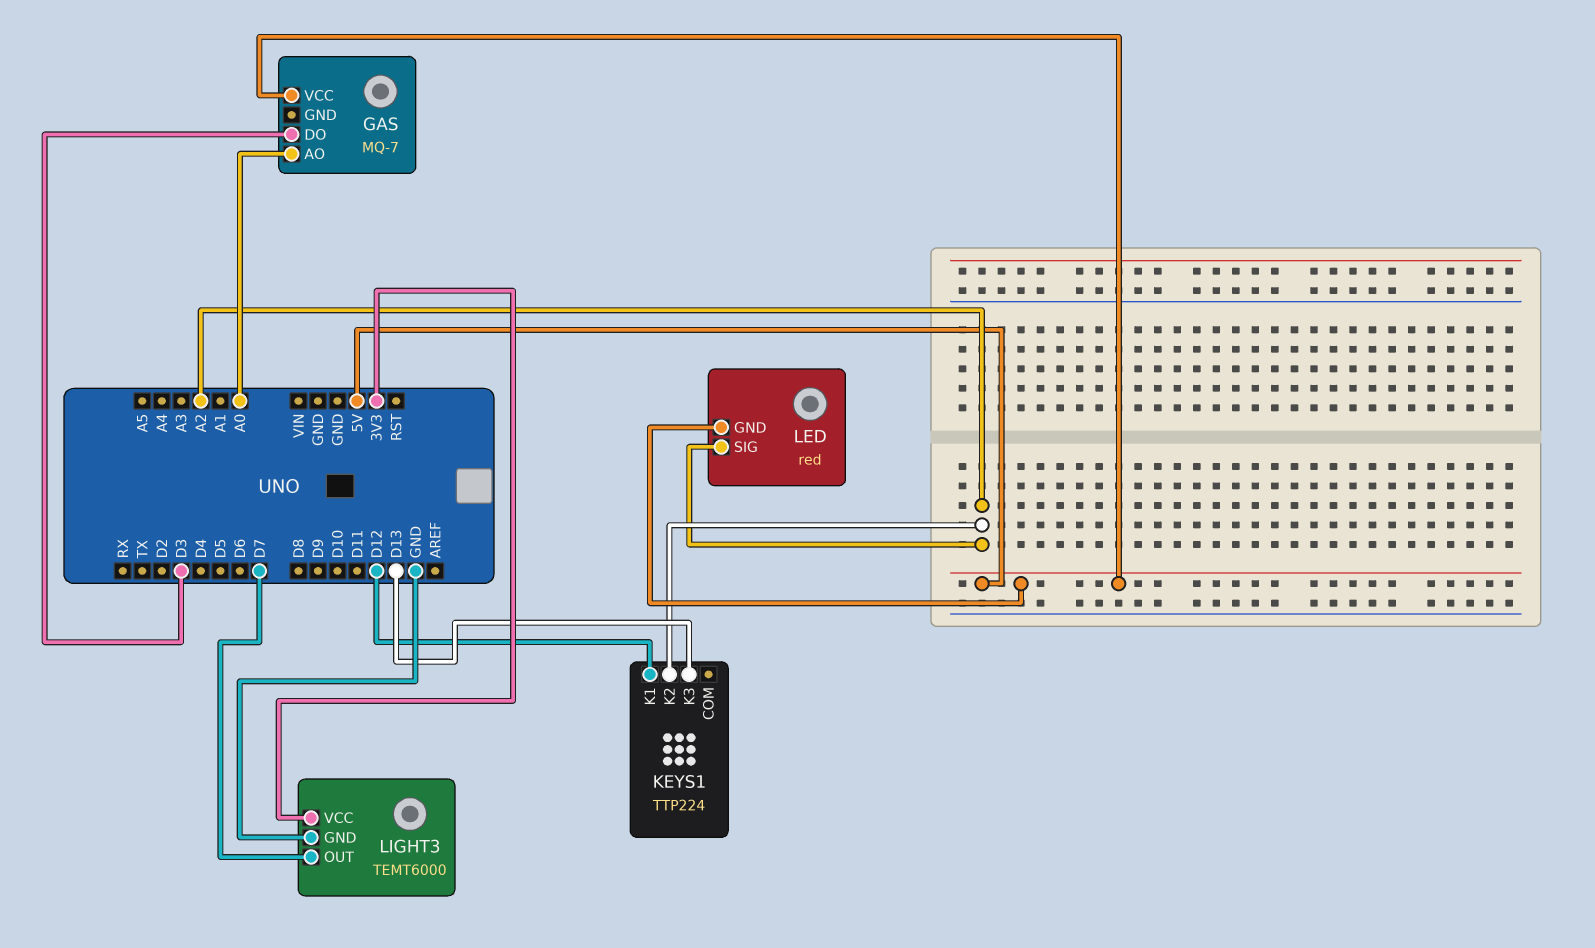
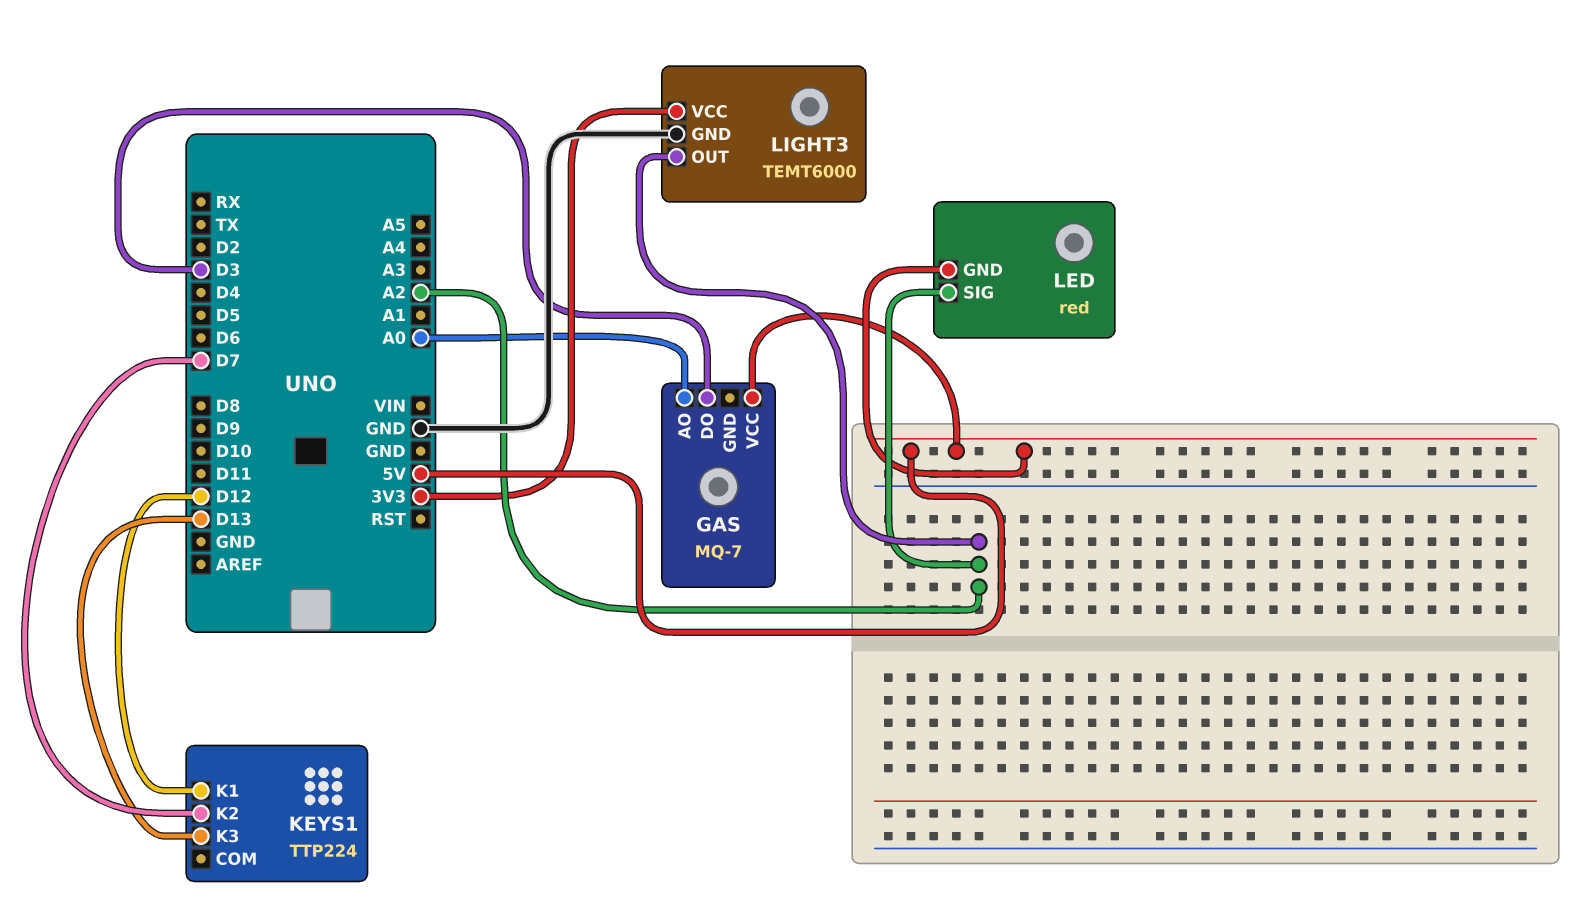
KEYS1 pin K2: A2 -> D7
LIGHT3 pin OUT: D7 -> A2

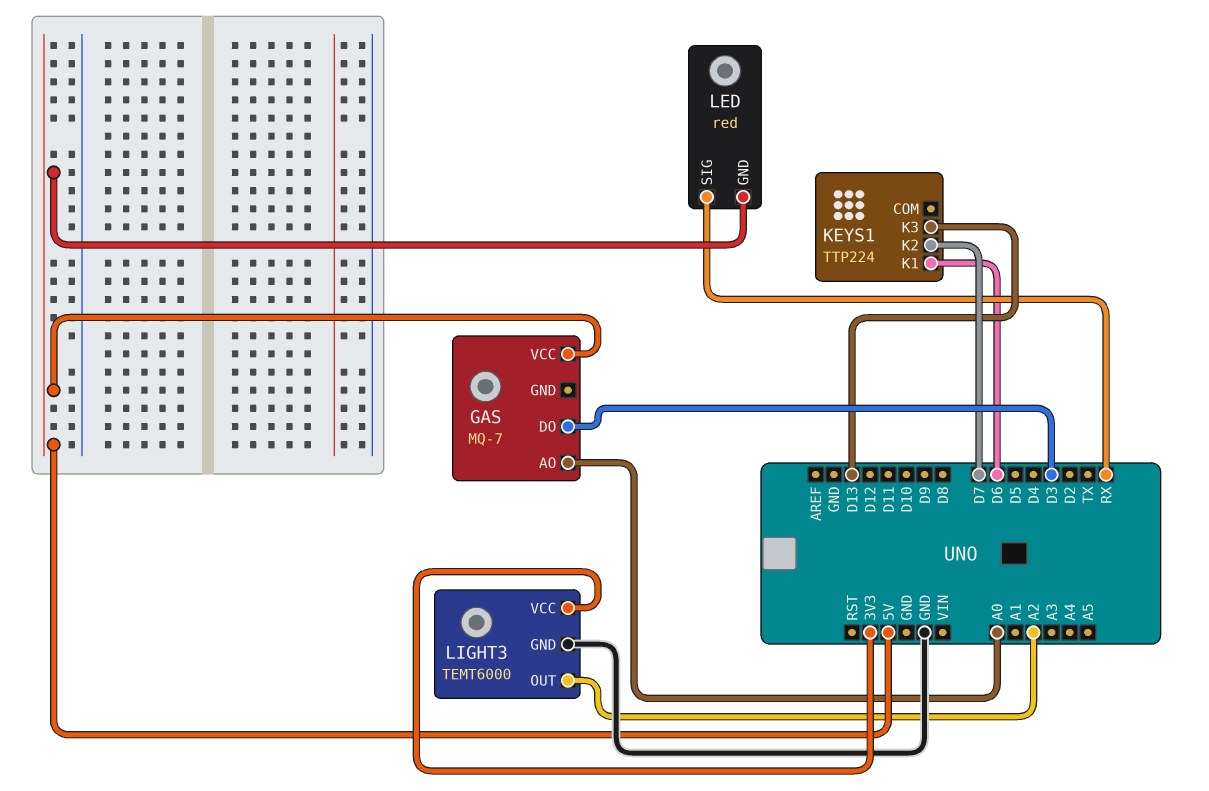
KEYS1 pin K1: D12 -> D6
LED pin SIG: A2 -> RX

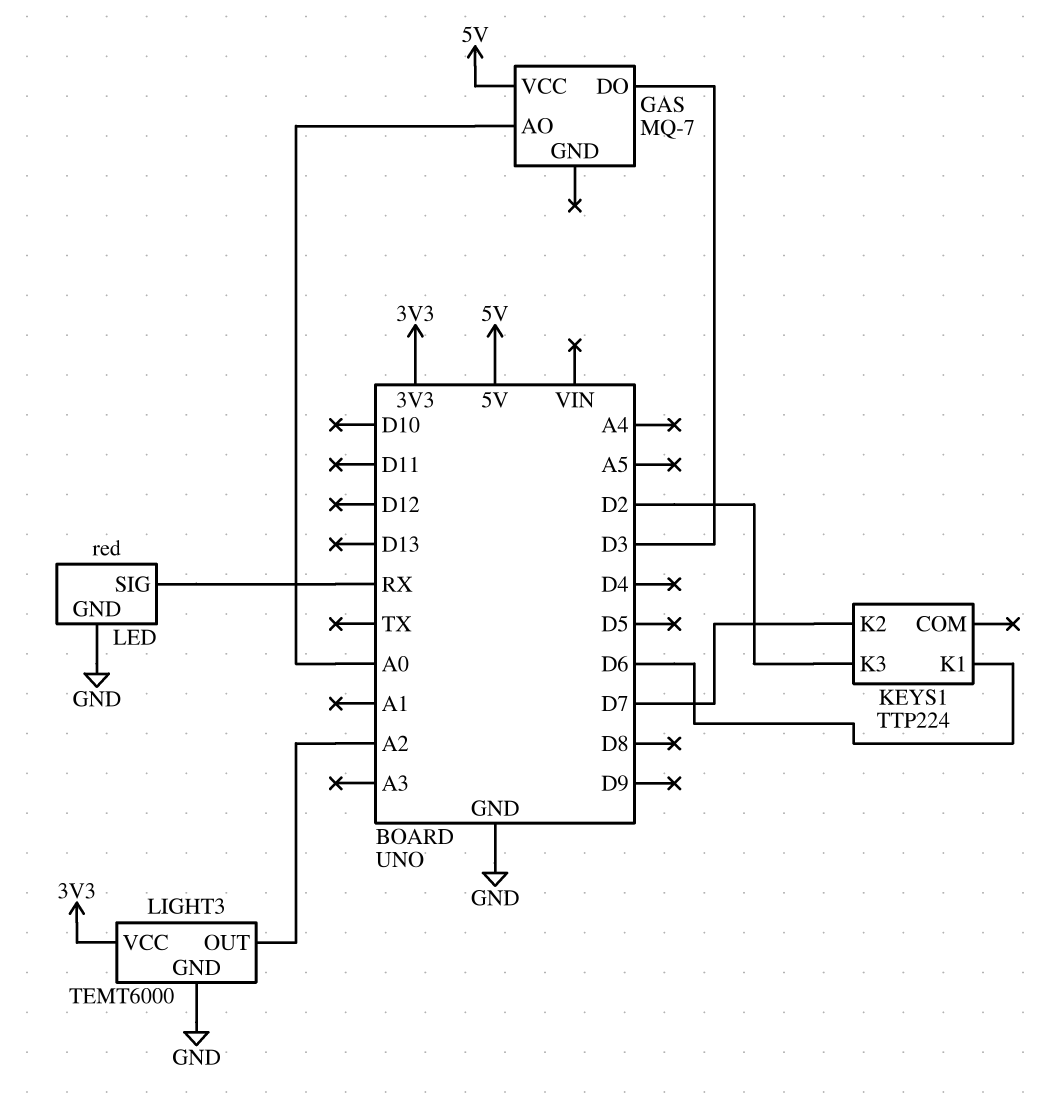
KEYS1 pin K3: D13 -> D2
LED pin GND: 5V -> GND

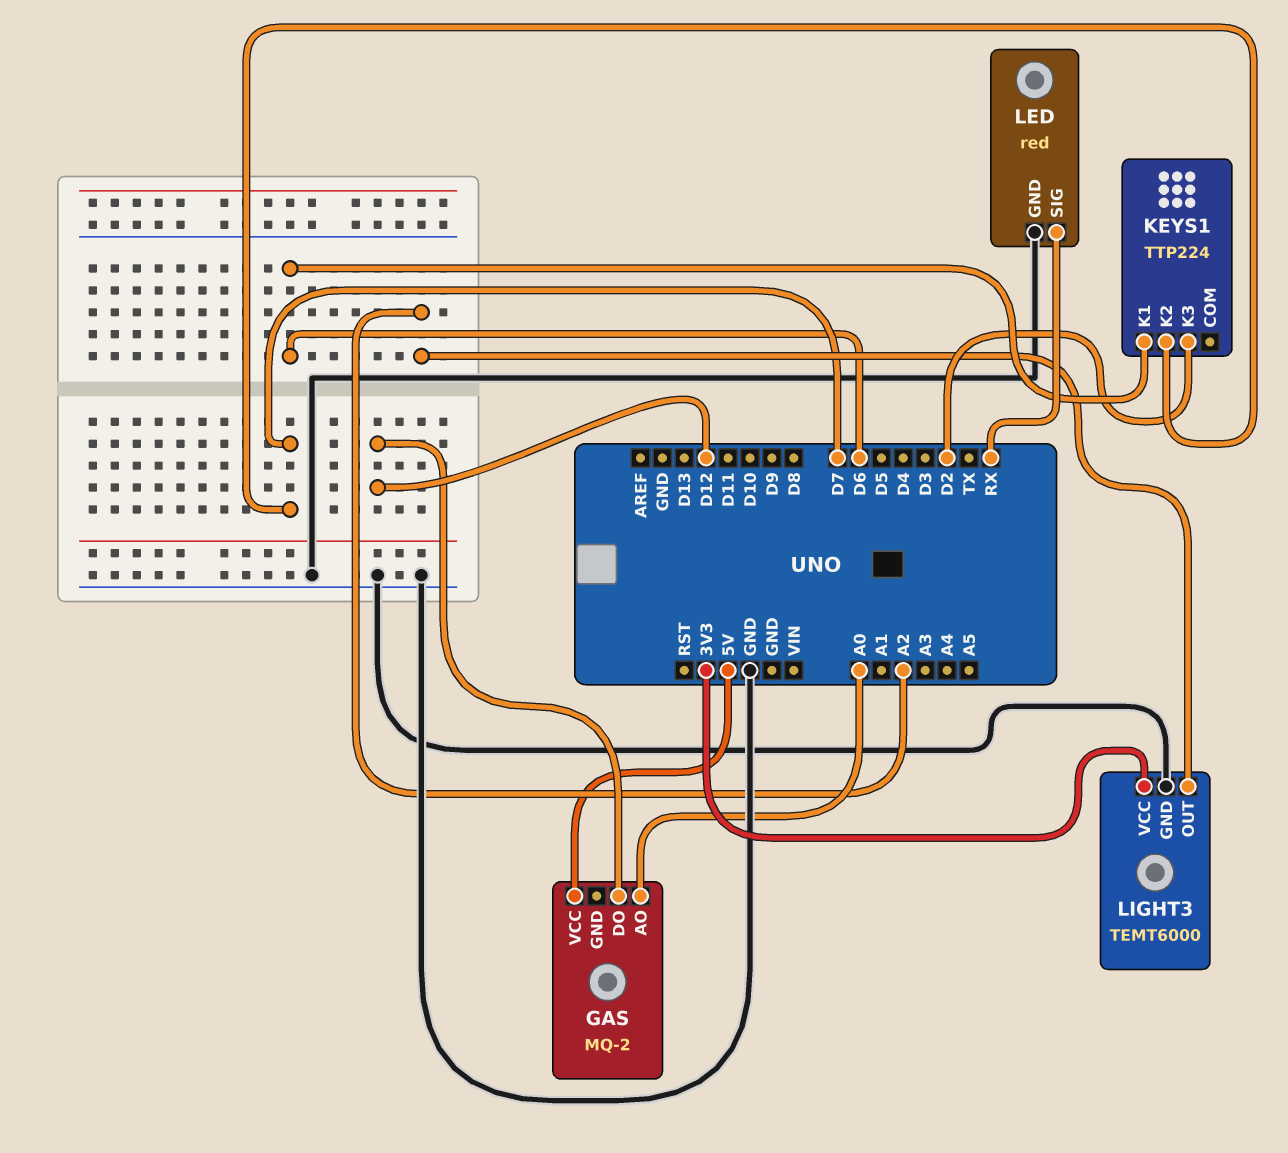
GAS: MQ-7 -> MQ-2
GAS pin DO: D3 -> D12

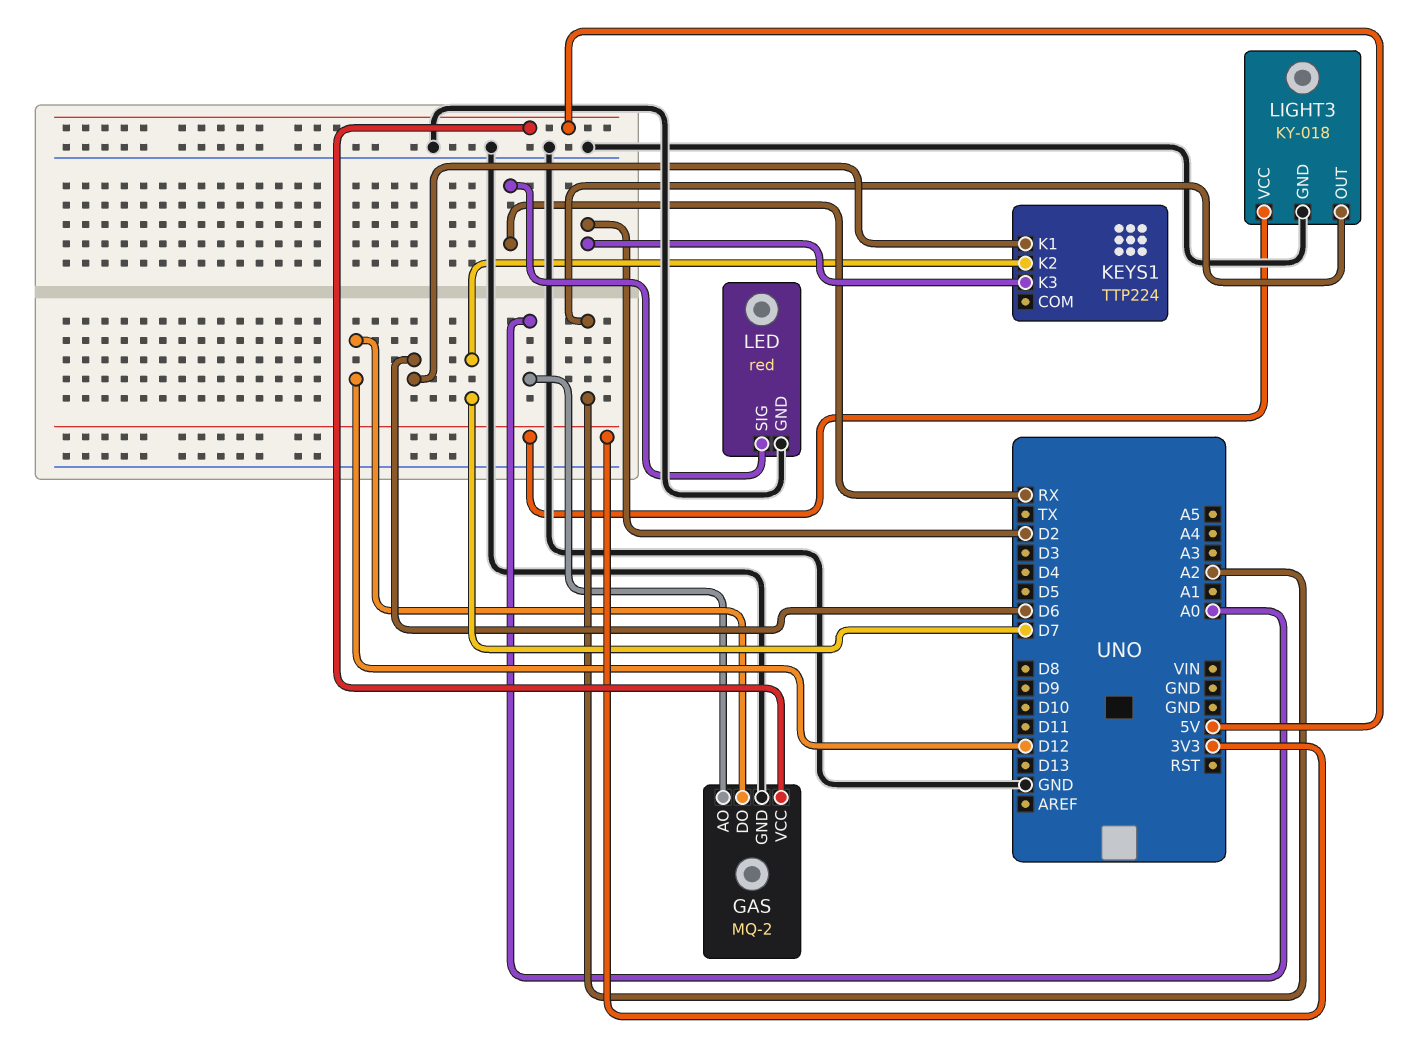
GAS pin GND: none -> GND
LIGHT3: TEMT6000 -> KY-018

